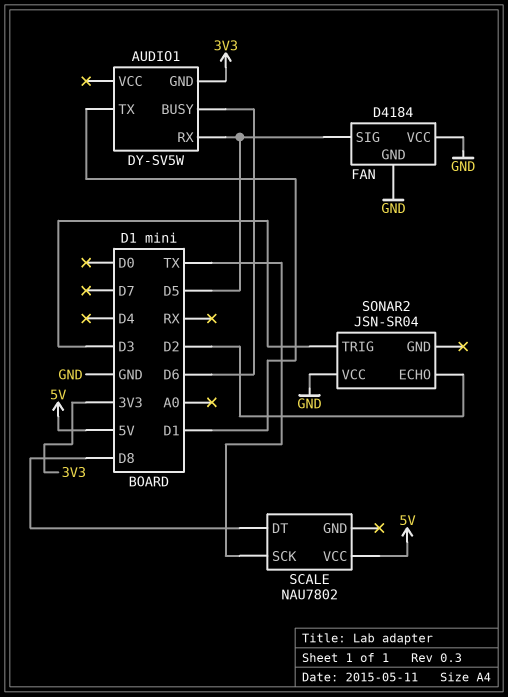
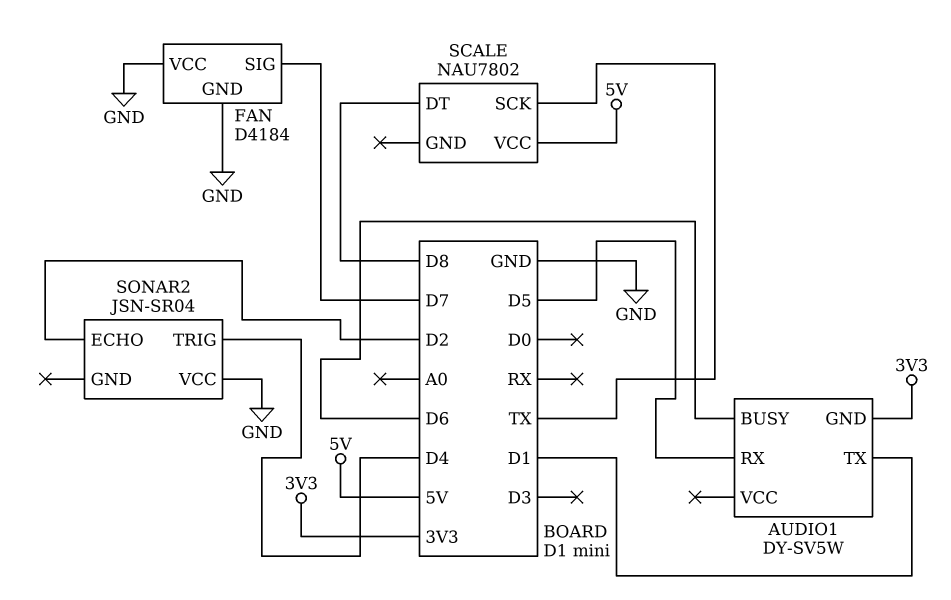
FAN pin SIG: D5 -> D7
SONAR2 pin TRIG: D3 -> D4

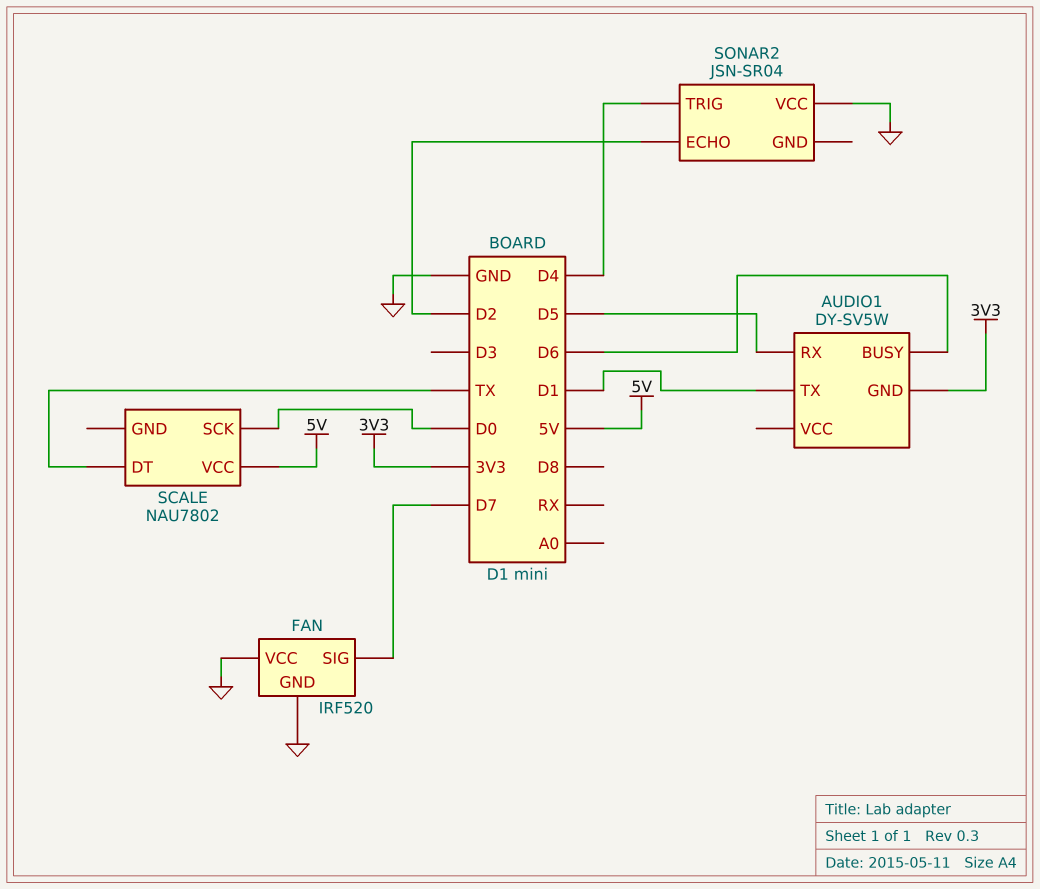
FAN: D4184 -> IRF520
SCALE pin DT: D8 -> TX
SCALE pin SCK: TX -> D0

